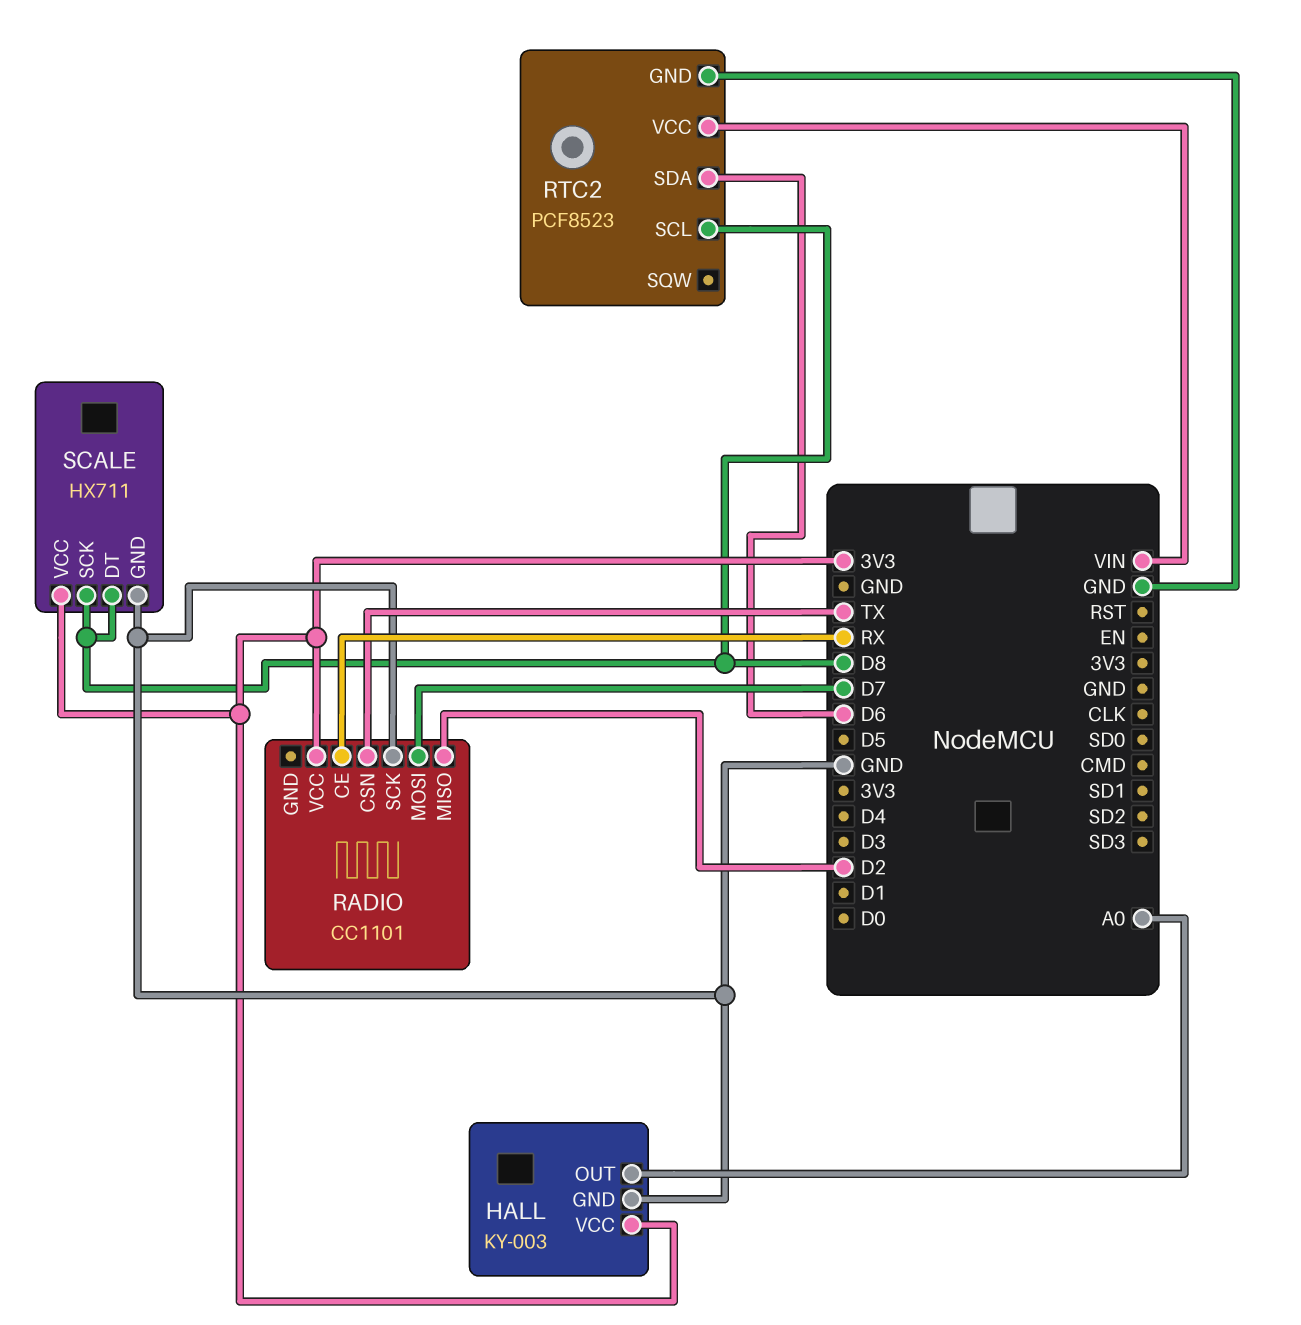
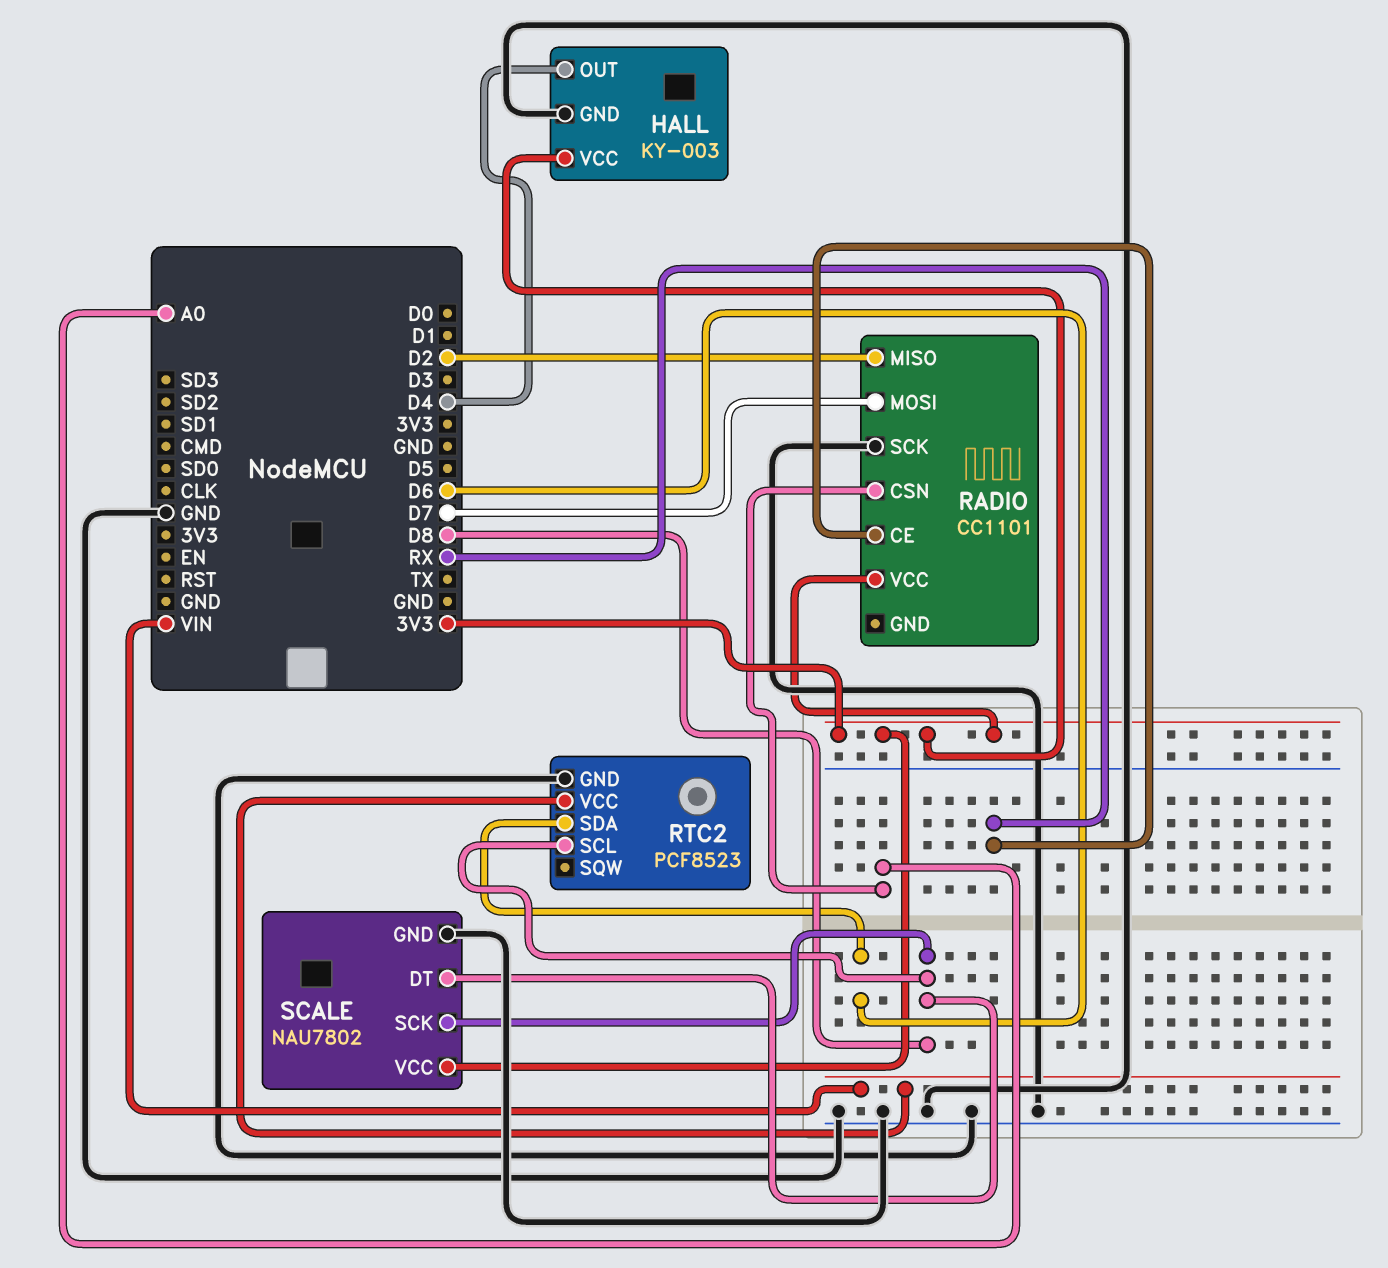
HALL pin OUT: A0 -> D4
RADIO pin CSN: TX -> A0
SCALE: HX711 -> NAU7802

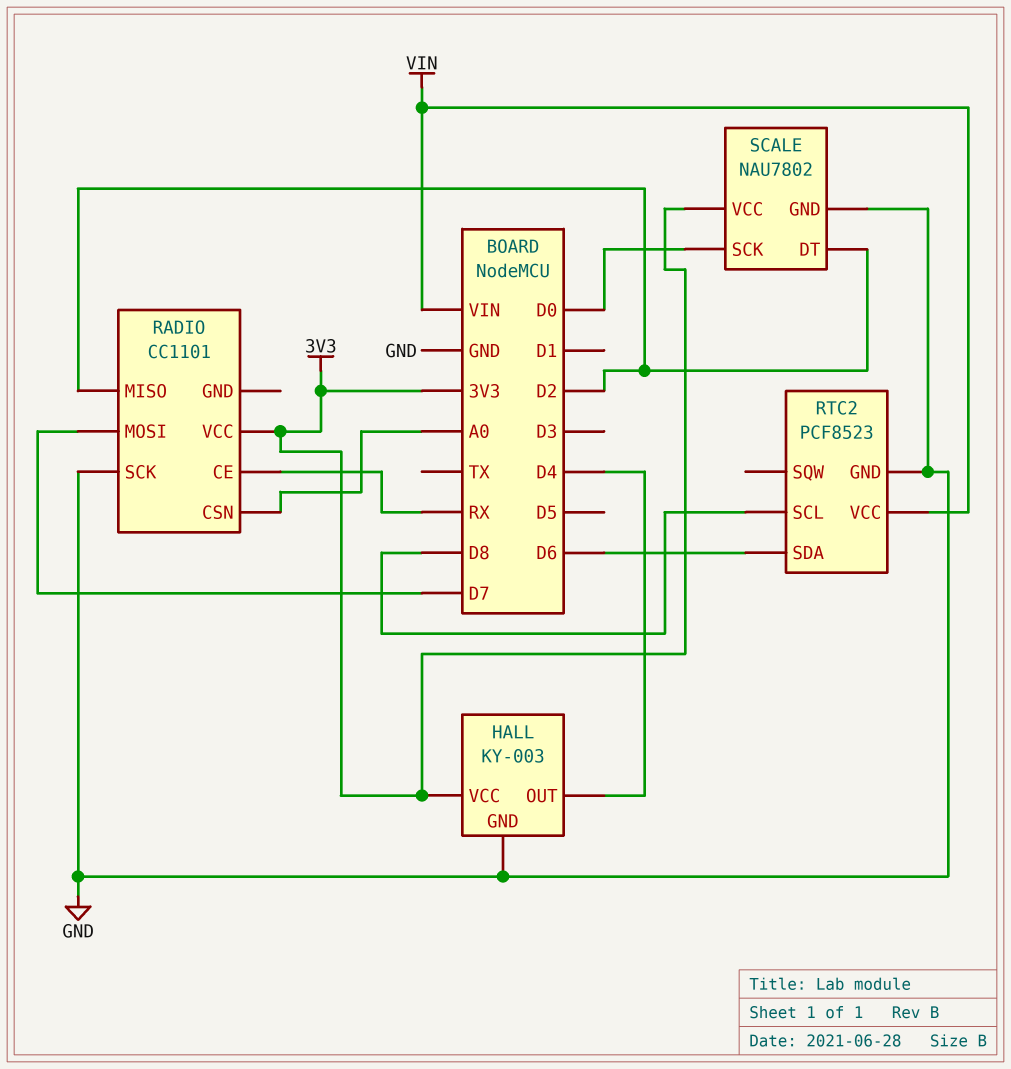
SCALE pin DT: D8 -> D2
SCALE pin SCK: D8 -> D0

